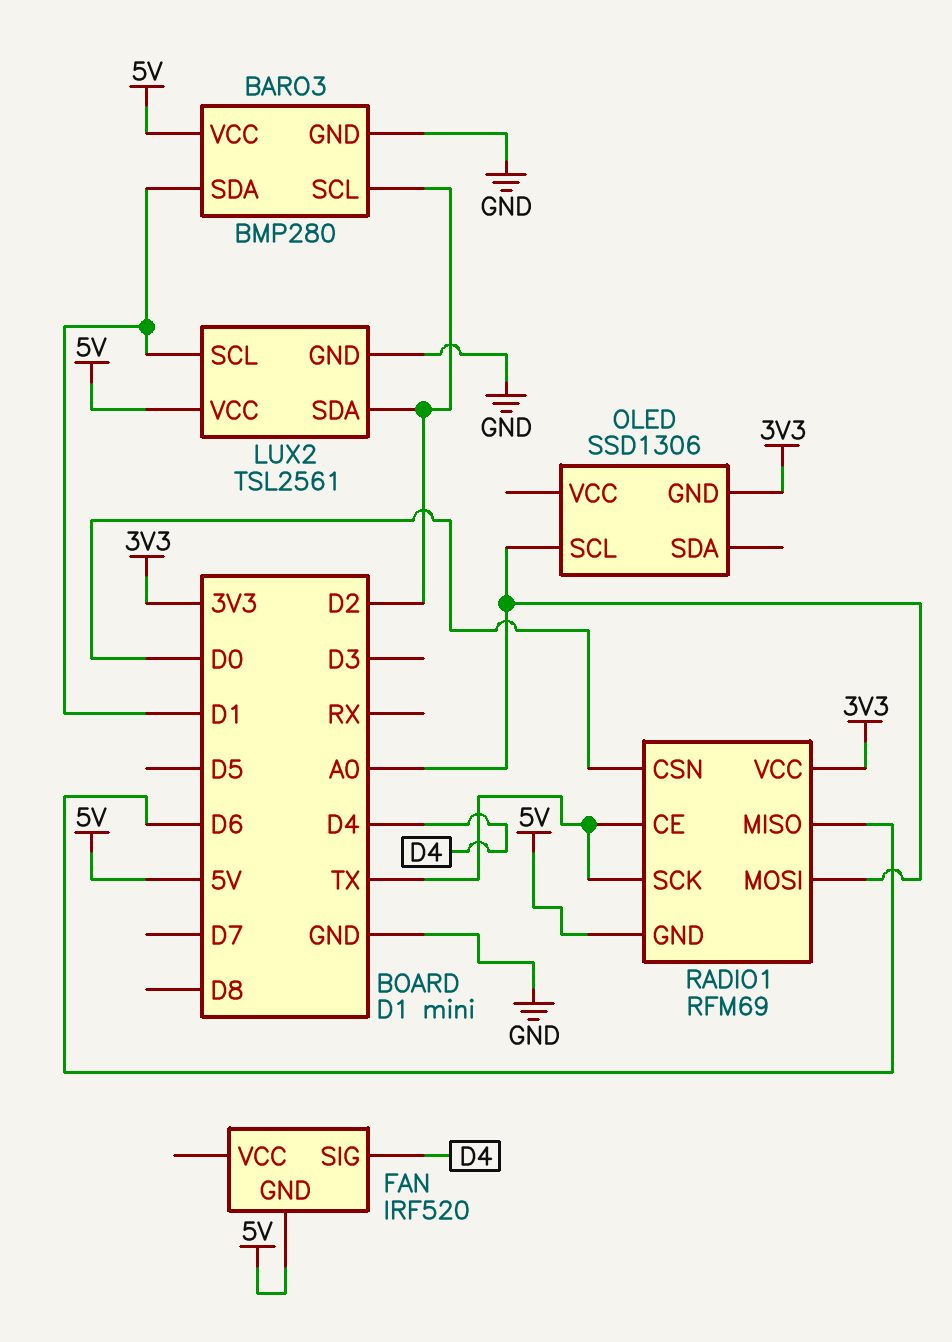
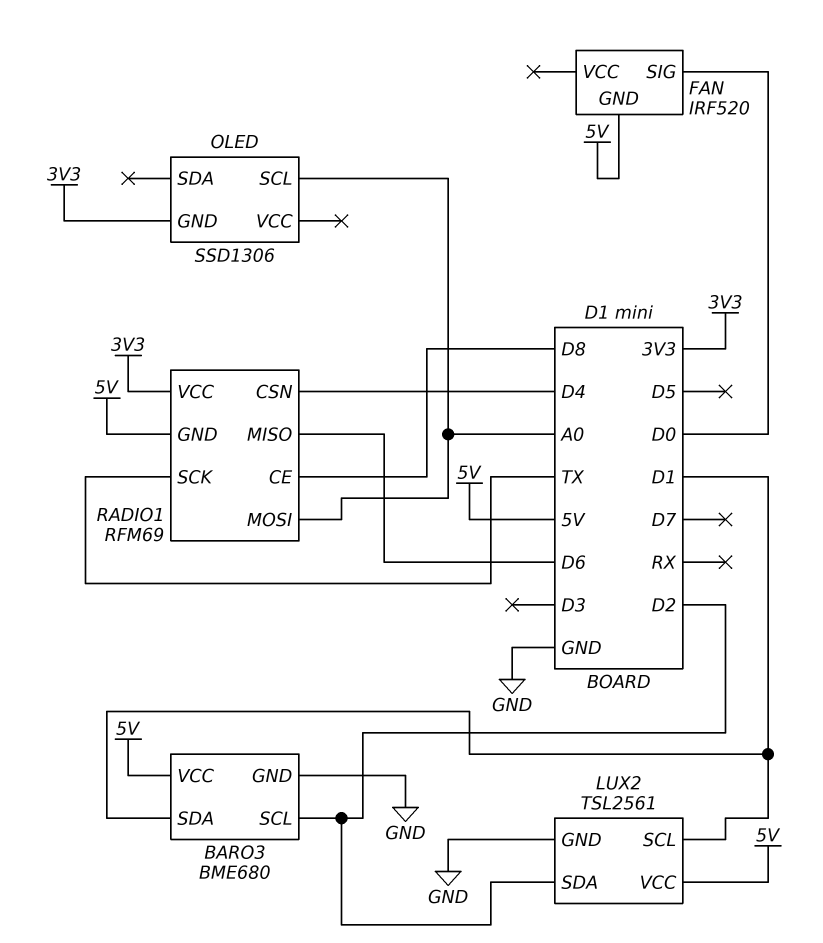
BARO3: BMP280 -> BME680
FAN pin SIG: D4 -> D0
RADIO1 pin CE: TX -> D8
RADIO1 pin CSN: D0 -> D4

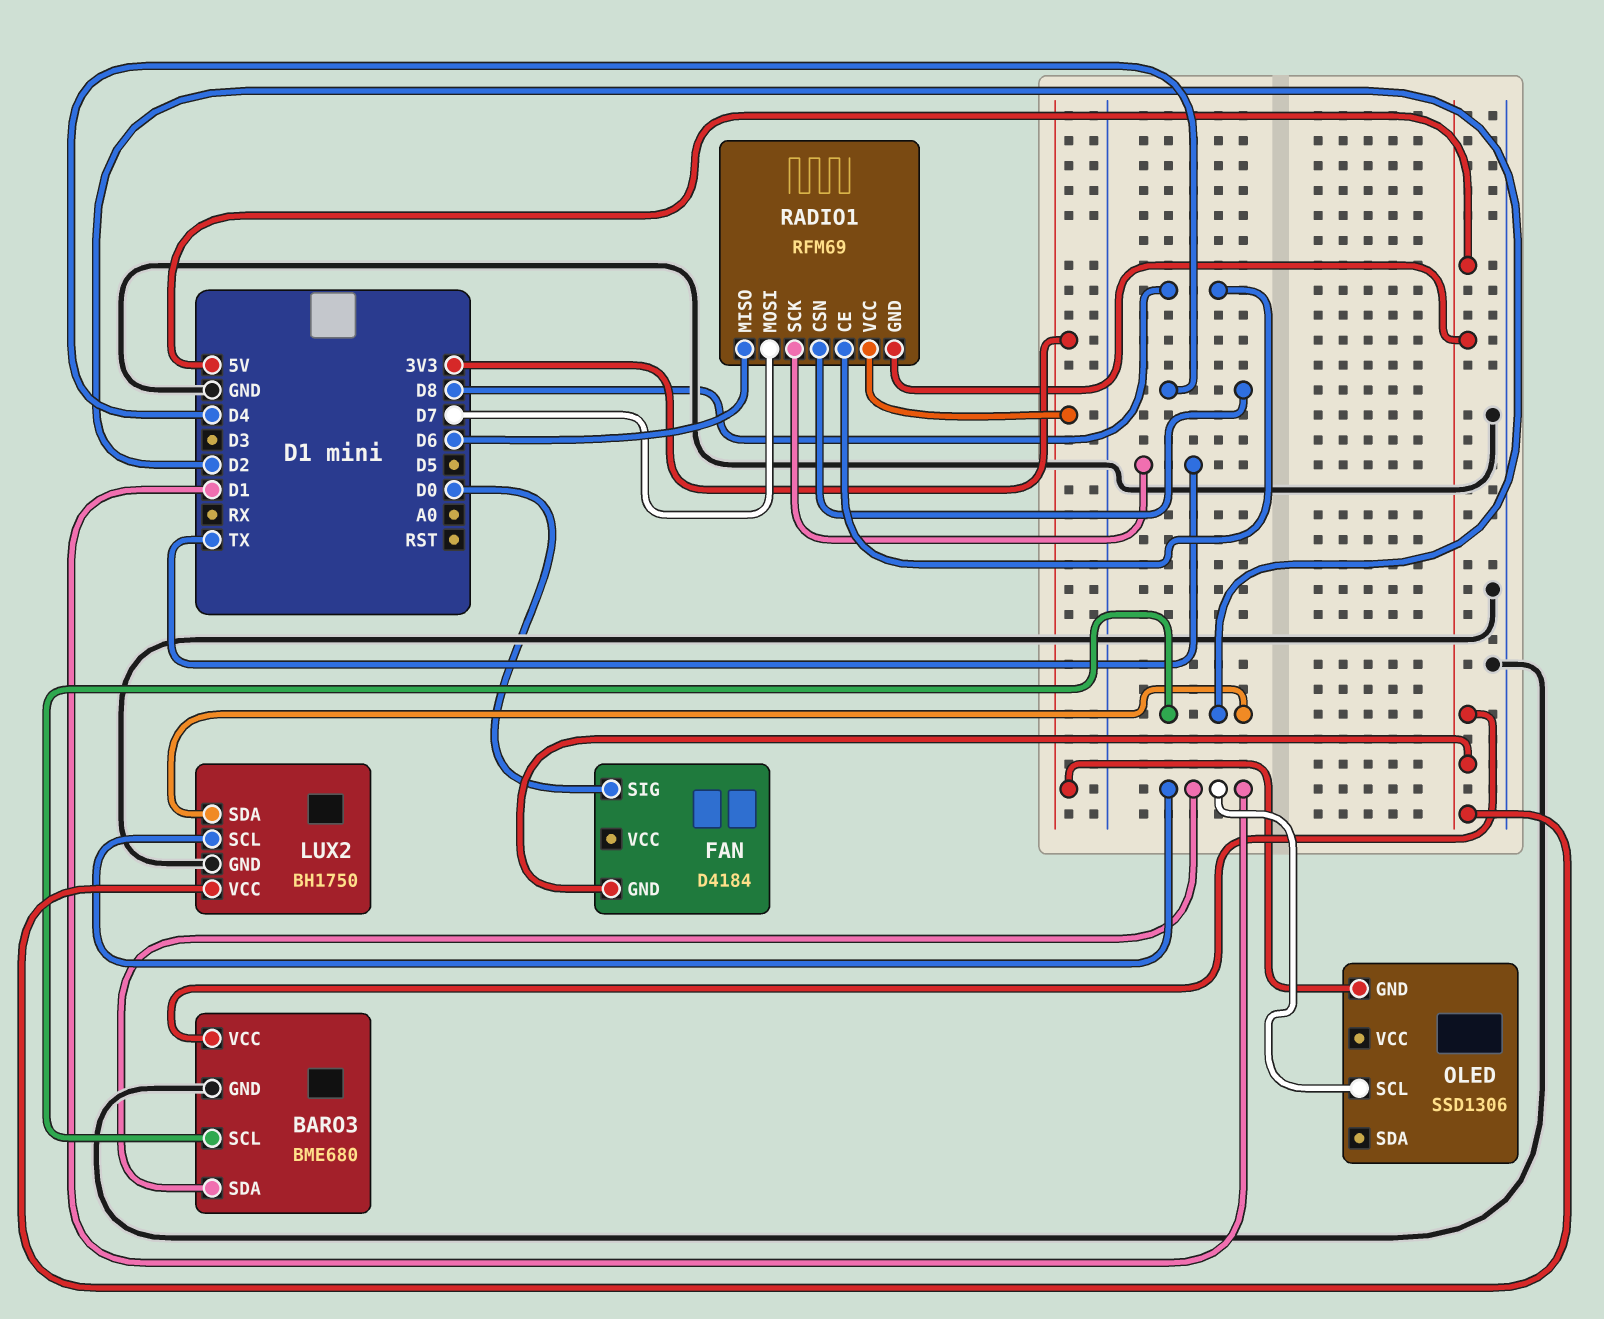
FAN: IRF520 -> D4184
LUX2: TSL2561 -> BH1750
OLED pin SCL: A0 -> D1
RADIO1 pin MOSI: A0 -> D7

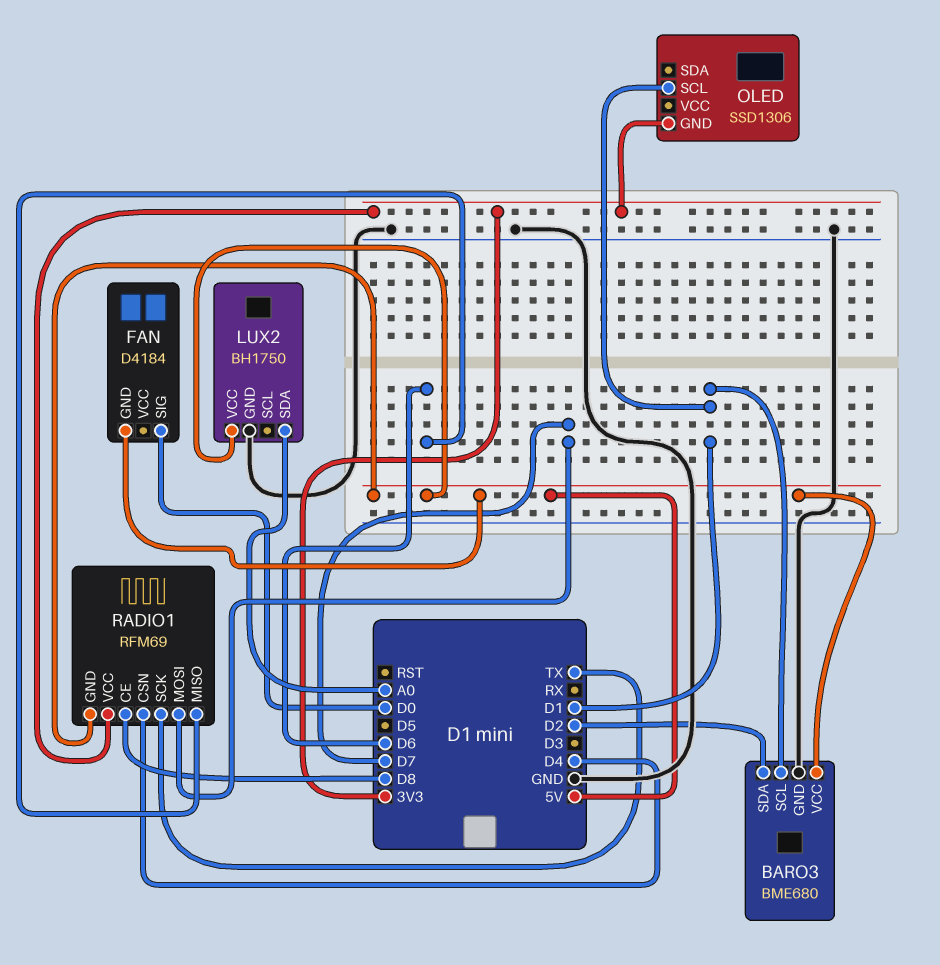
BARO3 pin SCL: D2 -> D1
BARO3 pin SDA: D1 -> D2
LUX2 pin SCL: D1 -> none
LUX2 pin SDA: D2 -> A0

